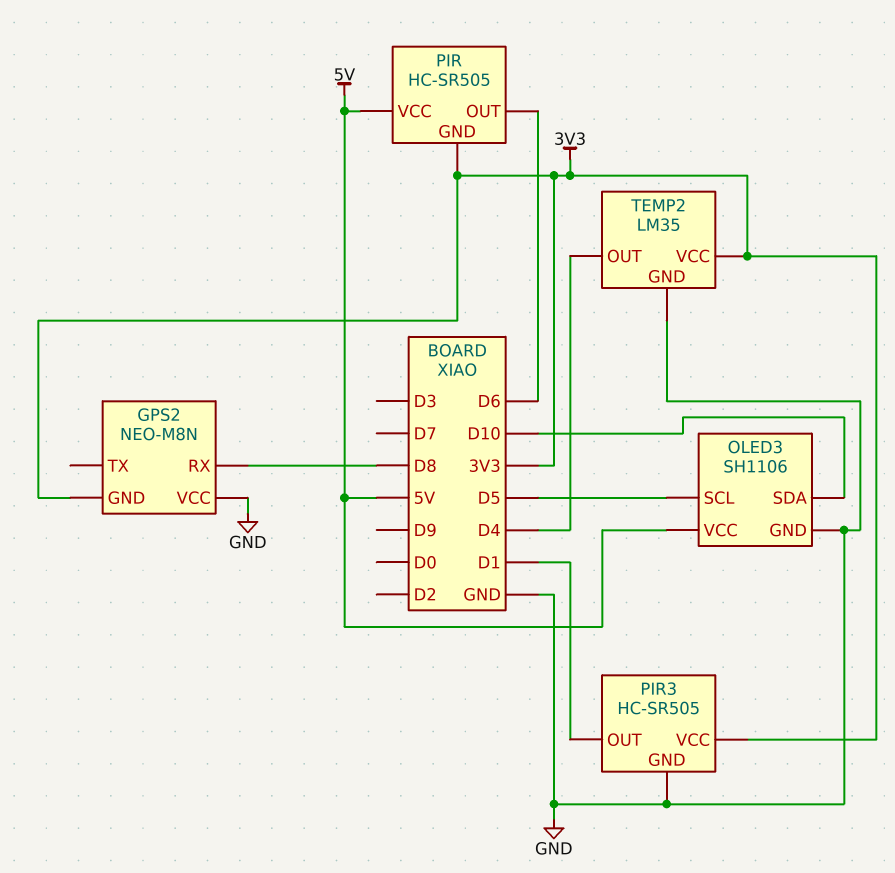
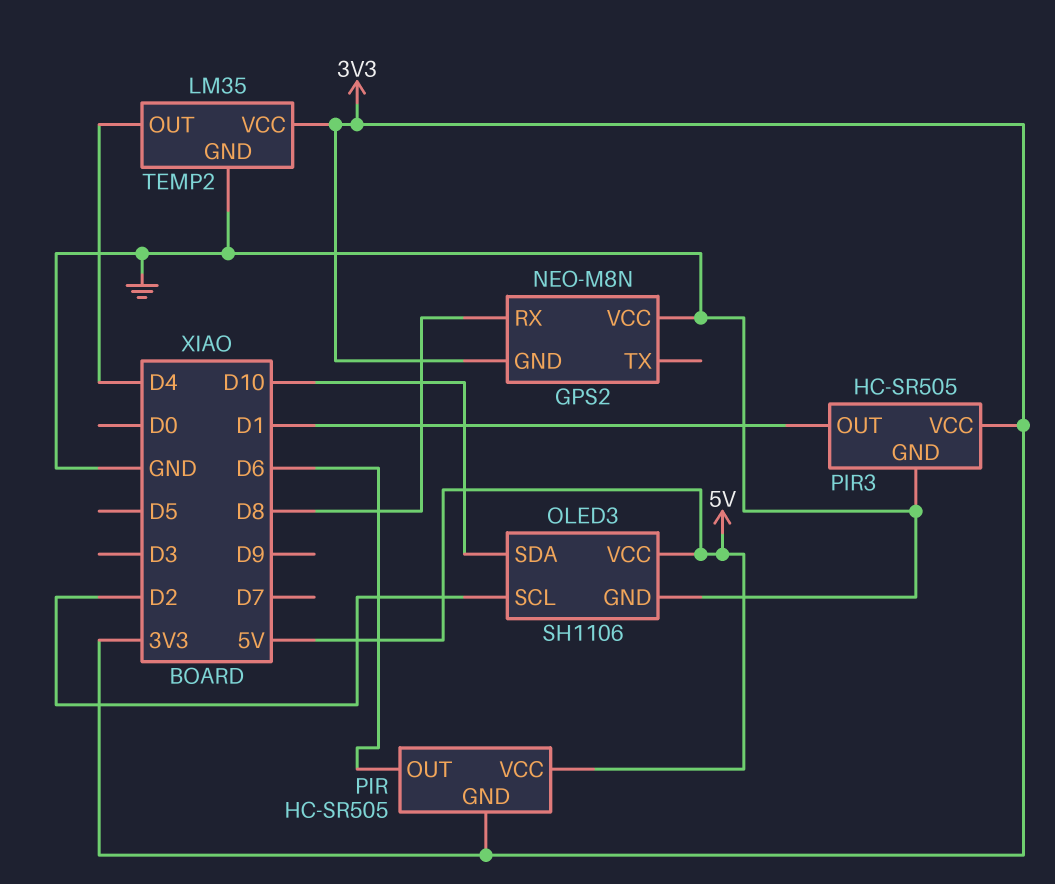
OLED3 pin SCL: D5 -> D2

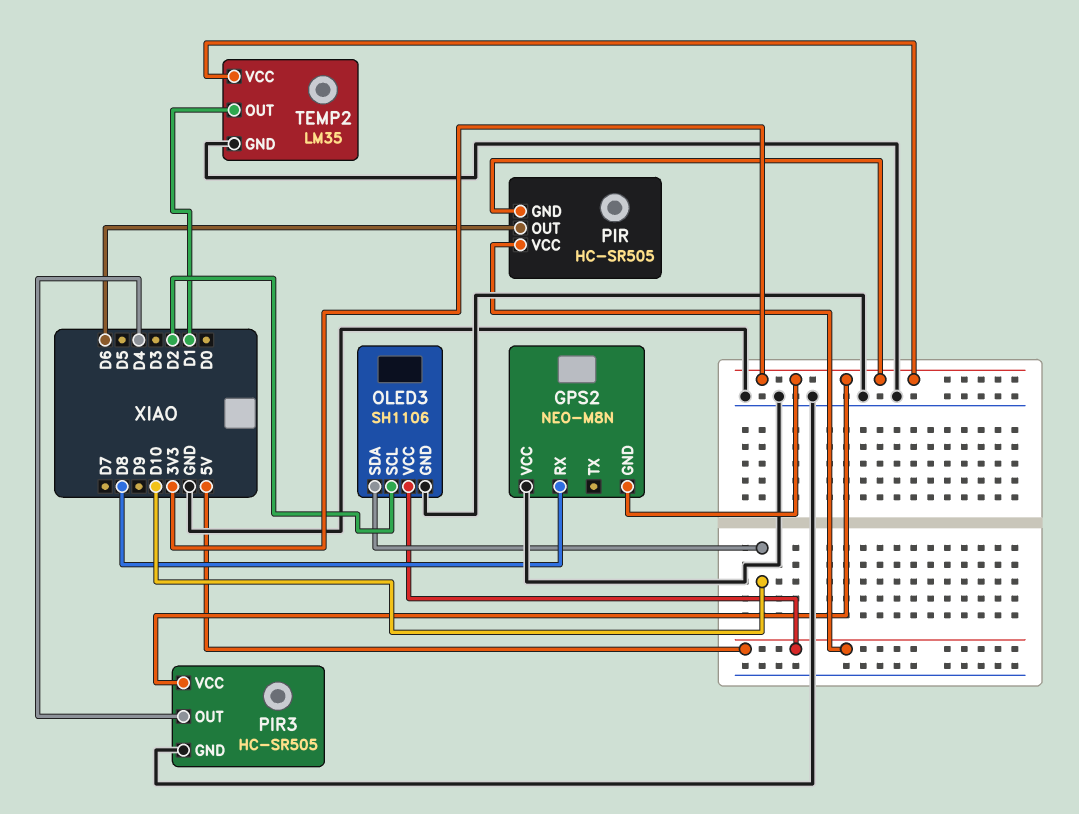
PIR3 pin OUT: D1 -> D4
TEMP2 pin OUT: D4 -> D1

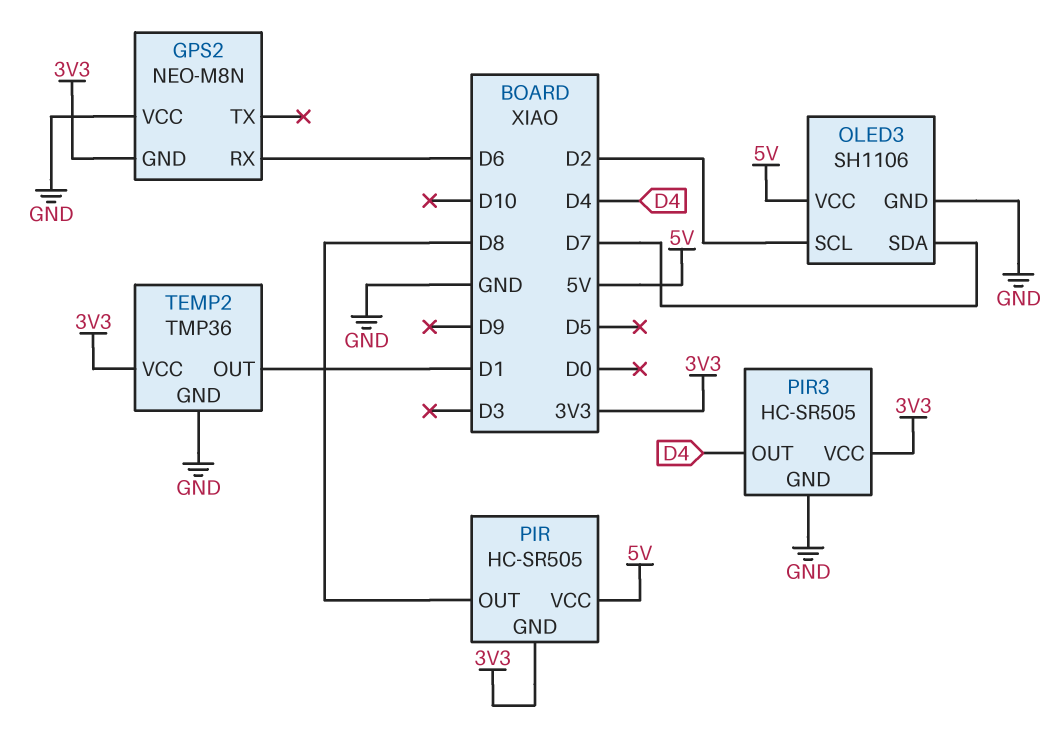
GPS2 pin RX: D8 -> D6
OLED3 pin SDA: D10 -> D7
PIR pin OUT: D6 -> D8
TEMP2: LM35 -> TMP36

